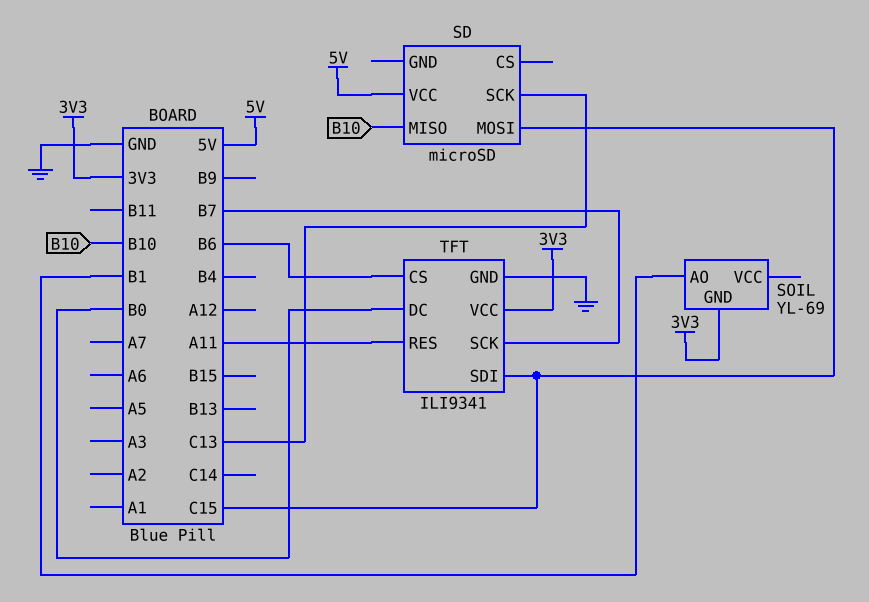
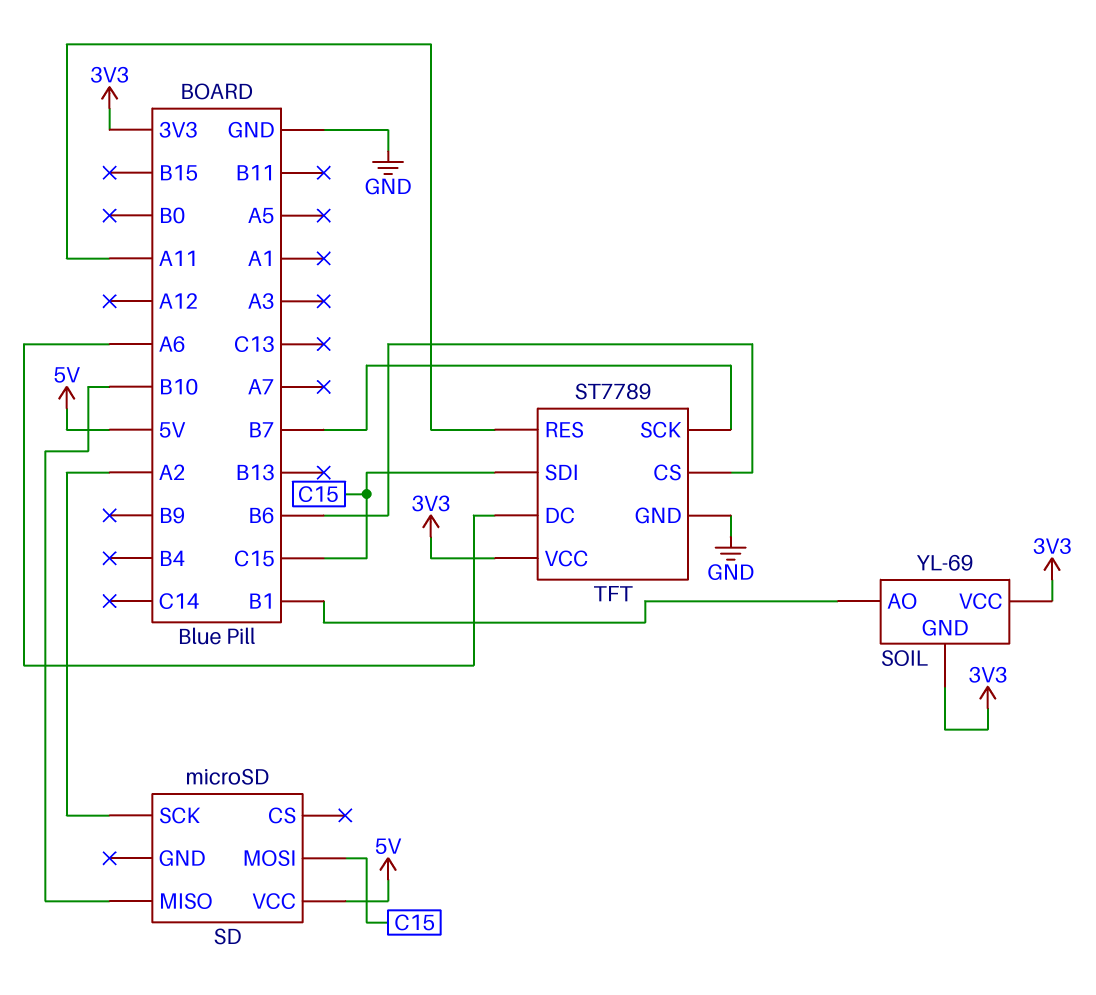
SD pin SCK: C13 -> A2
SOIL pin VCC: none -> 3V3
TFT: ILI9341 -> ST7789
TFT pin DC: B0 -> A6

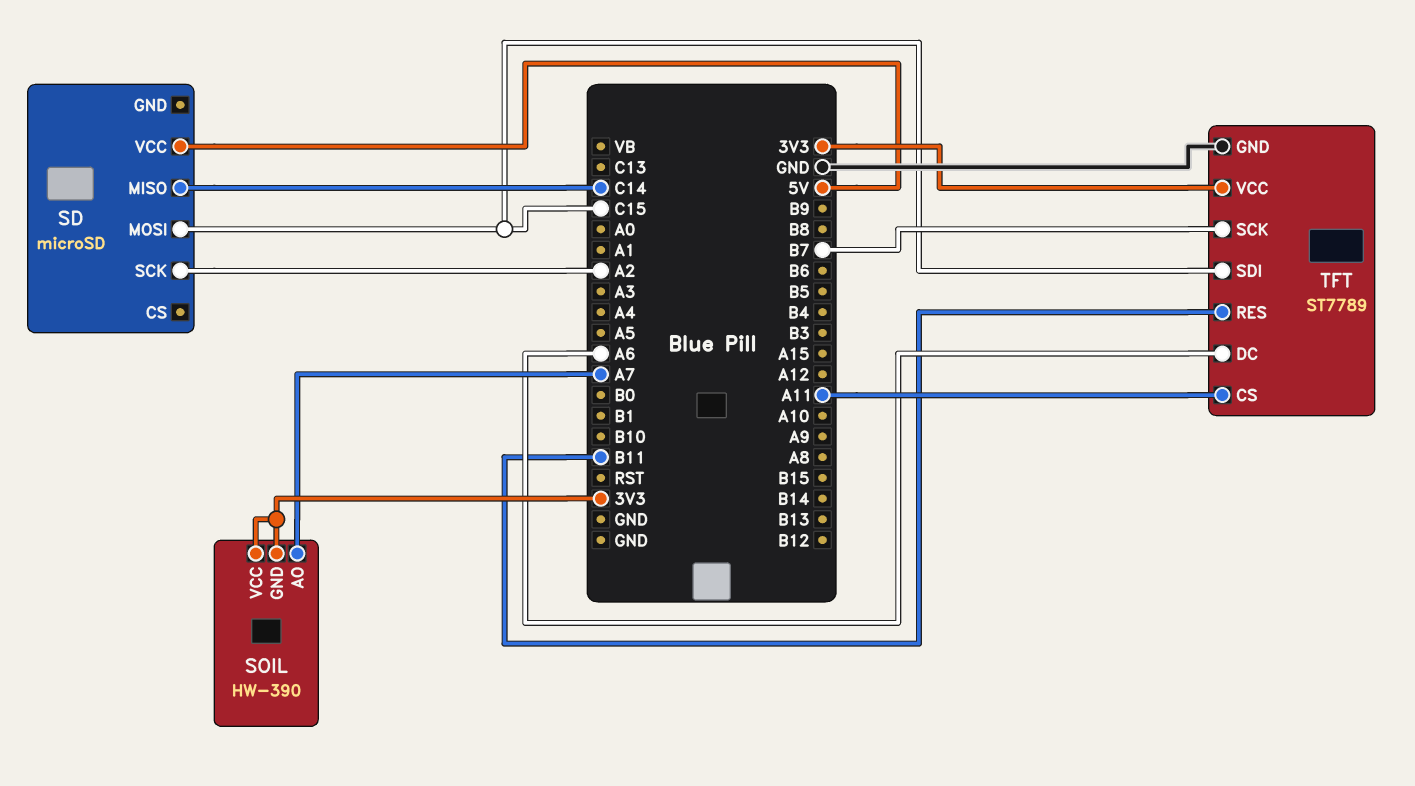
SD pin MISO: B10 -> C14
SOIL: YL-69 -> HW-390
SOIL pin AO: B1 -> A7
TFT pin CS: B6 -> A11
TFT pin RES: A11 -> B11

